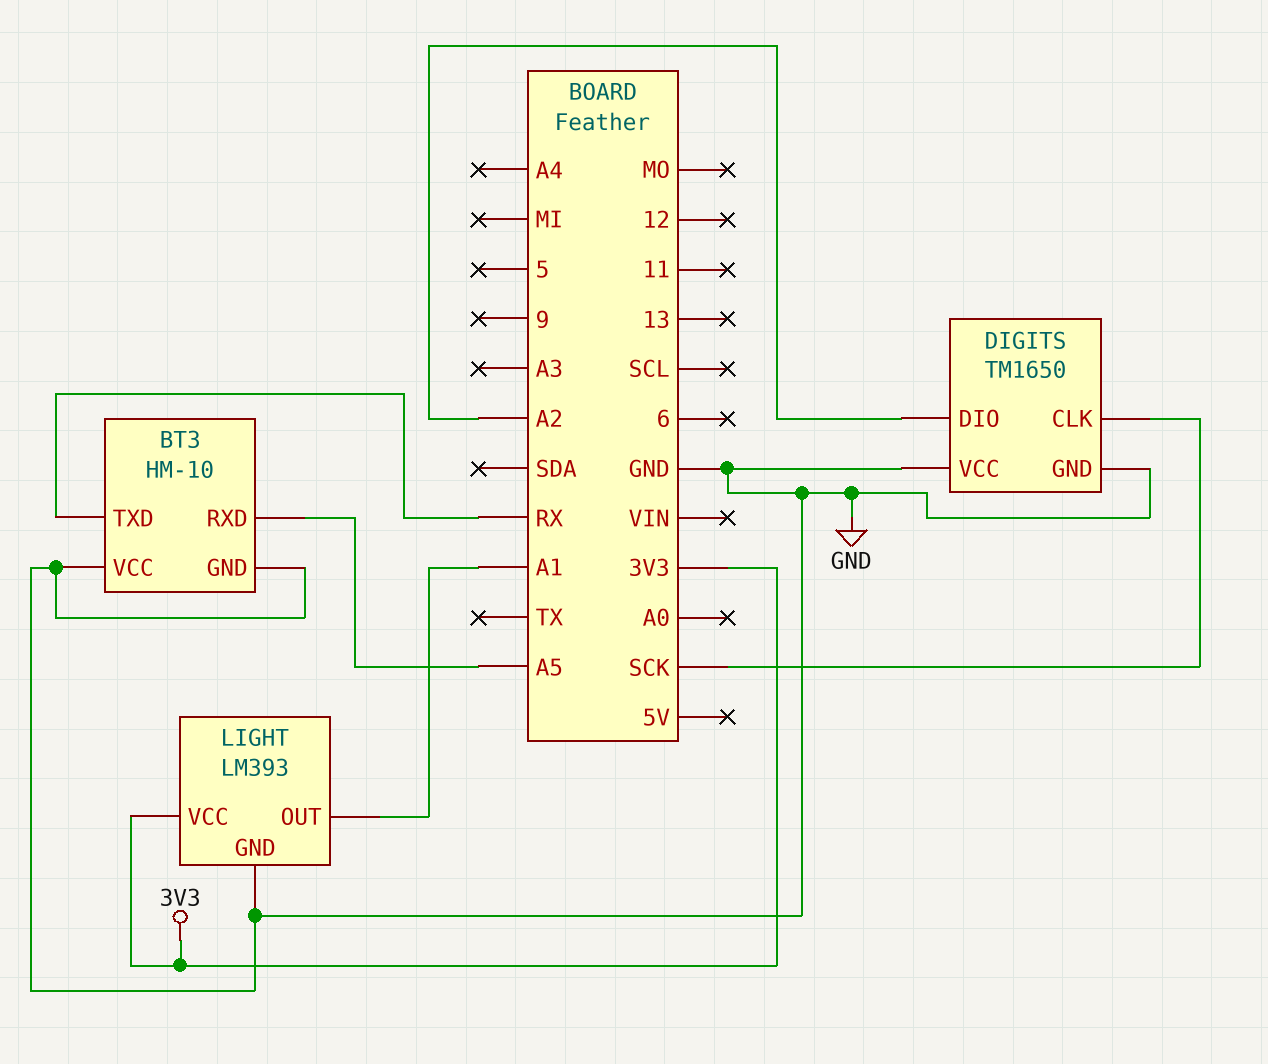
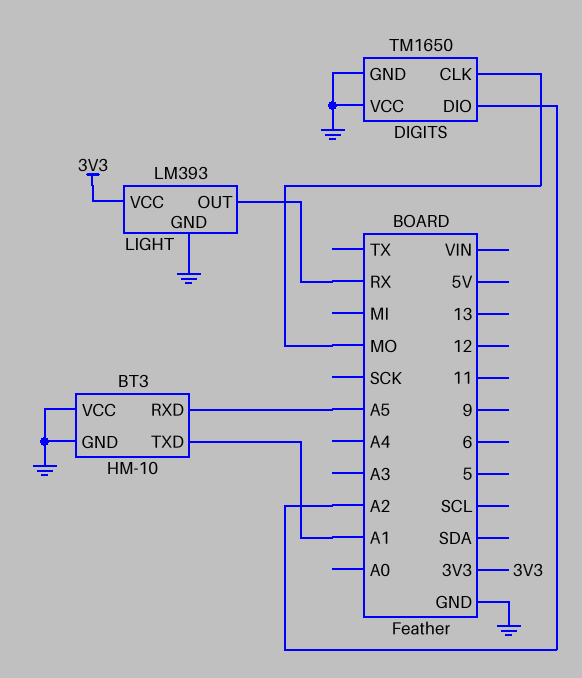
BT3 pin TXD: RX -> A1
DIGITS pin CLK: SCK -> MO
LIGHT pin OUT: A1 -> RX

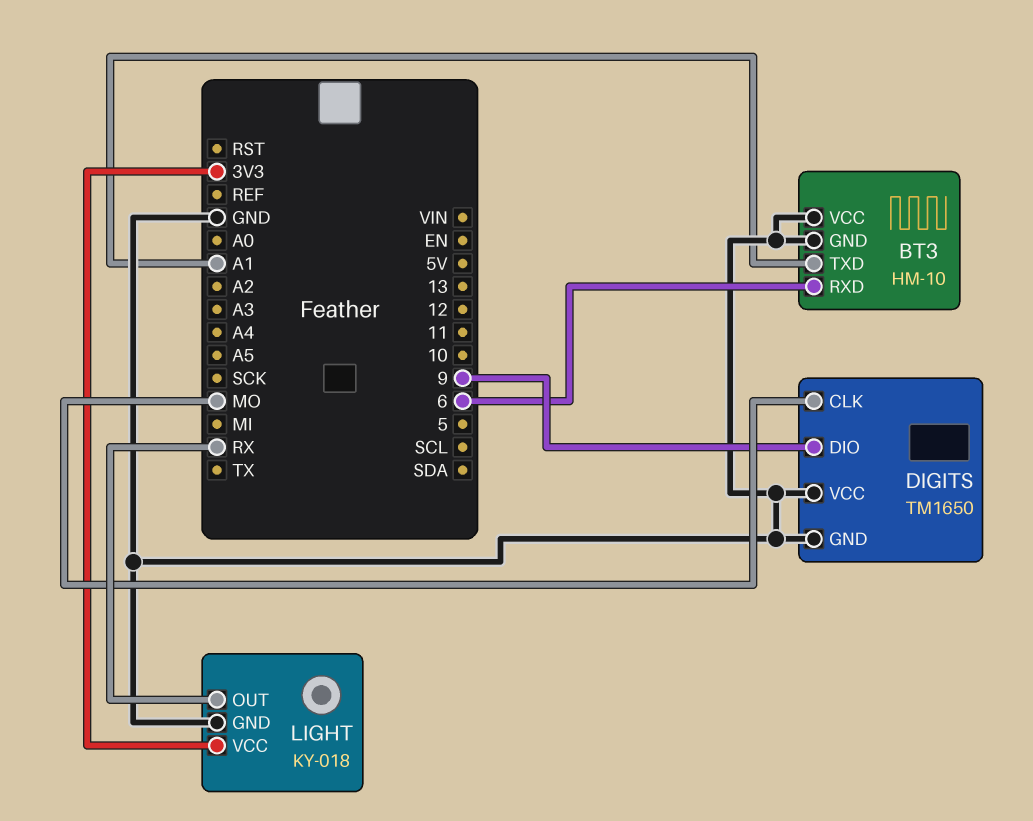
BT3 pin RXD: A5 -> 6
DIGITS pin DIO: A2 -> 9
LIGHT: LM393 -> KY-018

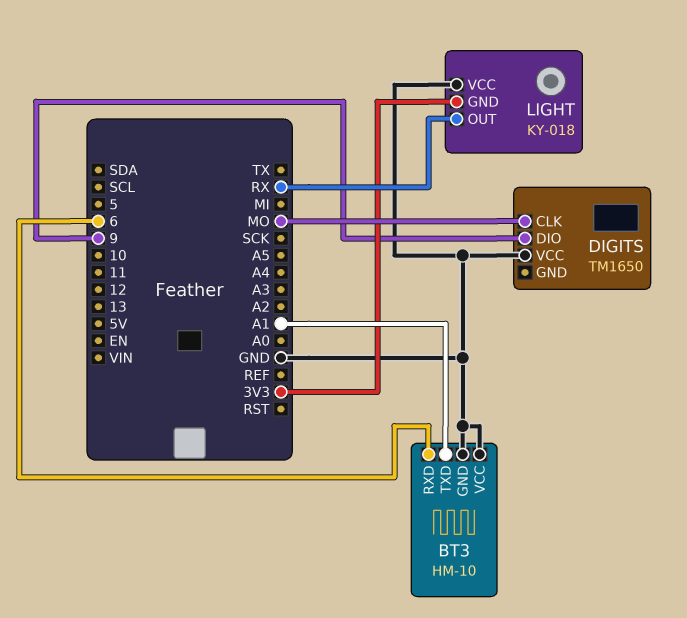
DIGITS pin GND: GND -> none
LIGHT pin GND: GND -> 3V3
LIGHT pin VCC: 3V3 -> GND

